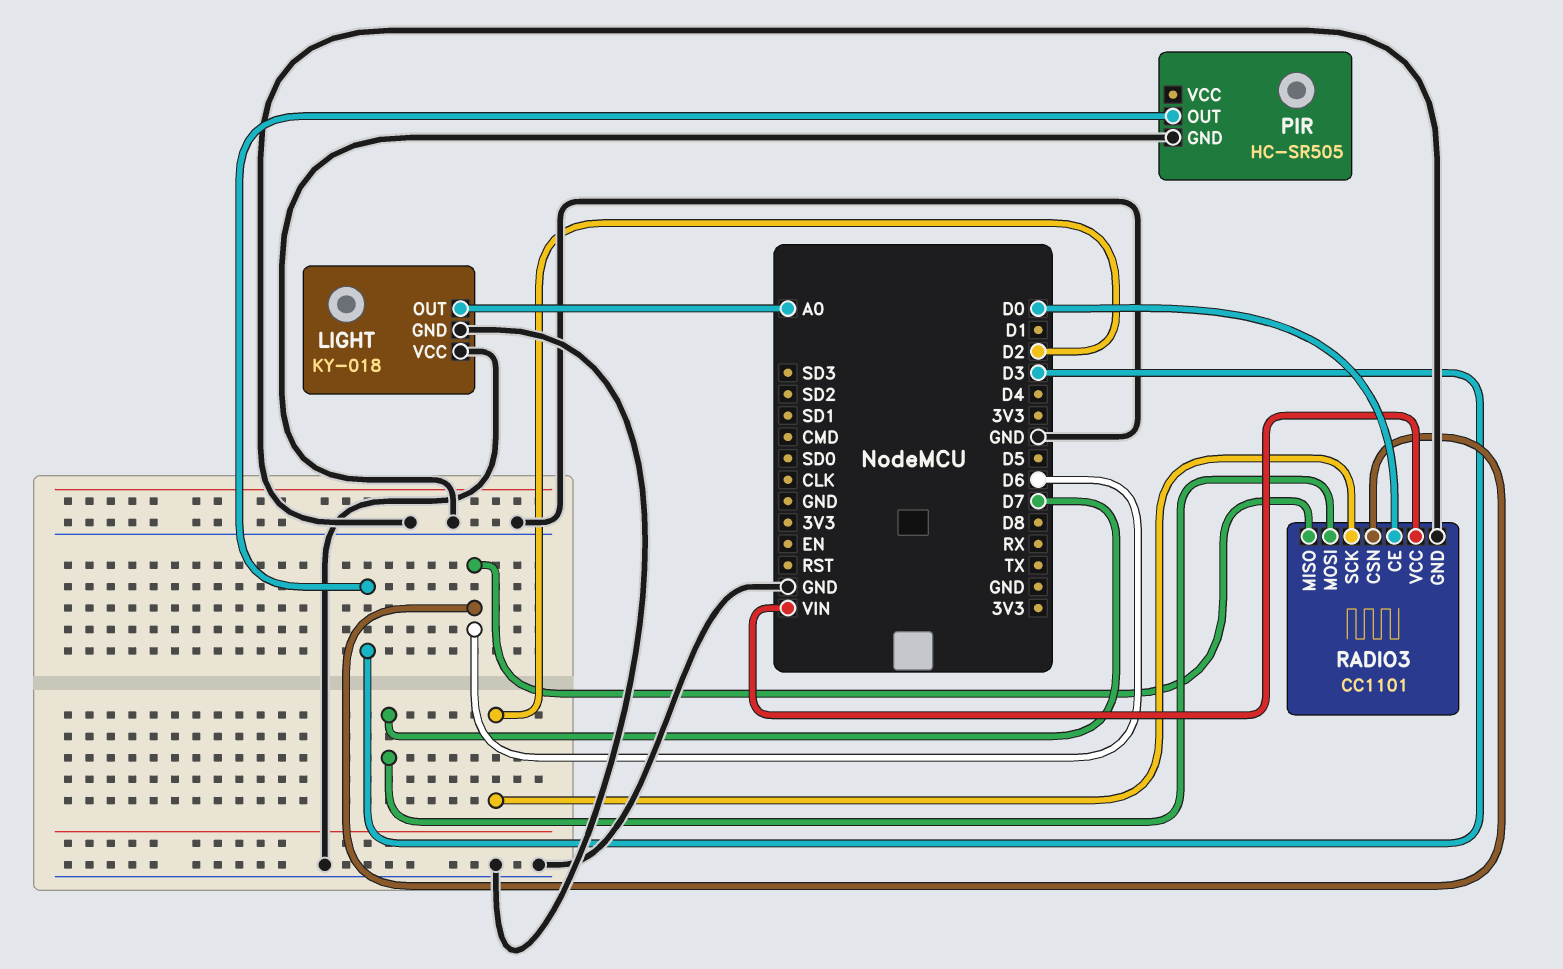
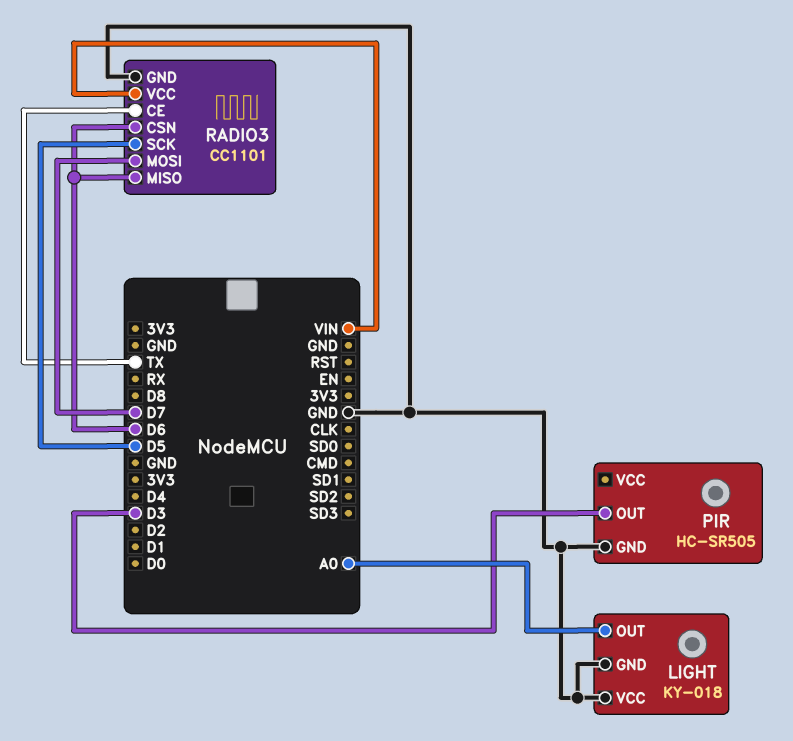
RADIO3 pin CE: D0 -> TX
RADIO3 pin SCK: D2 -> D5

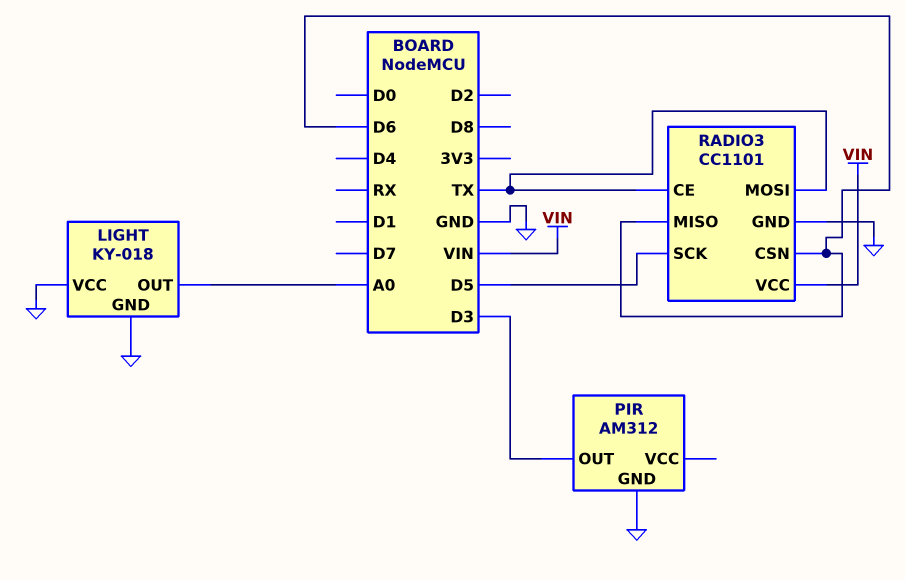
PIR: HC-SR505 -> AM312
RADIO3 pin MOSI: D7 -> TX

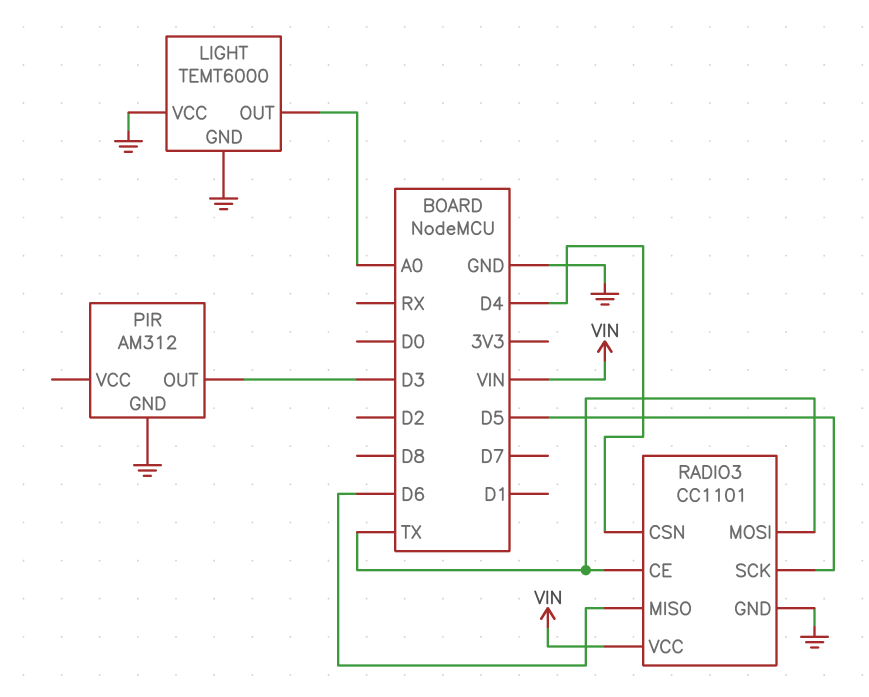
LIGHT: KY-018 -> TEMT6000
RADIO3 pin CSN: D6 -> D4

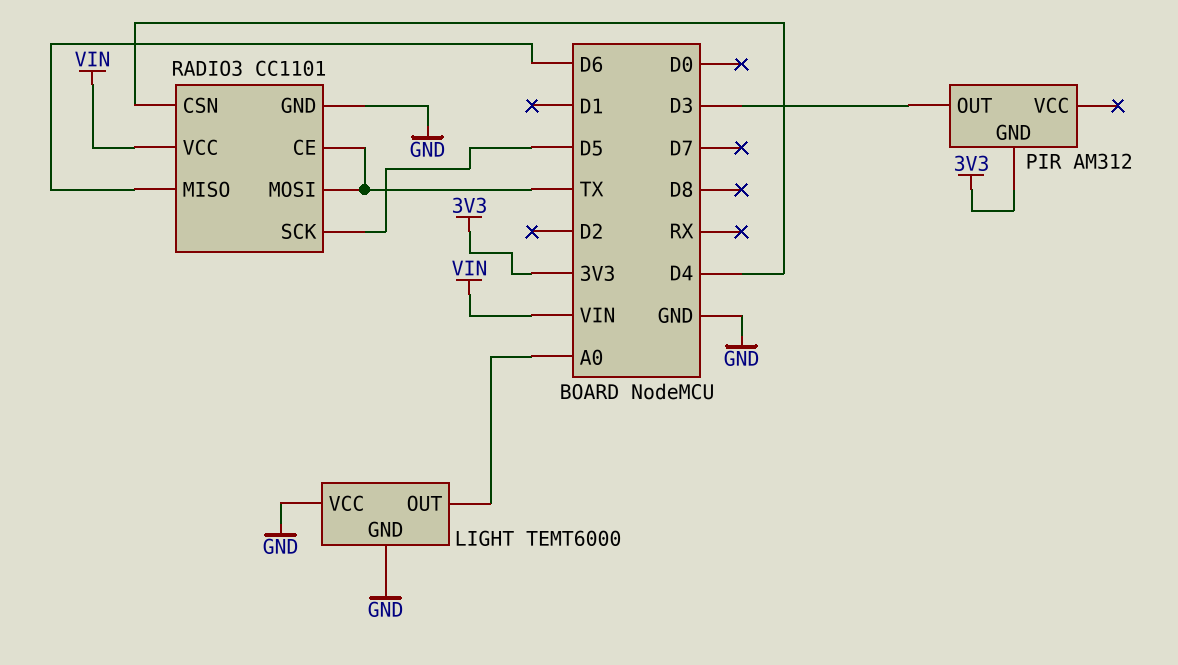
PIR pin GND: GND -> 3V3

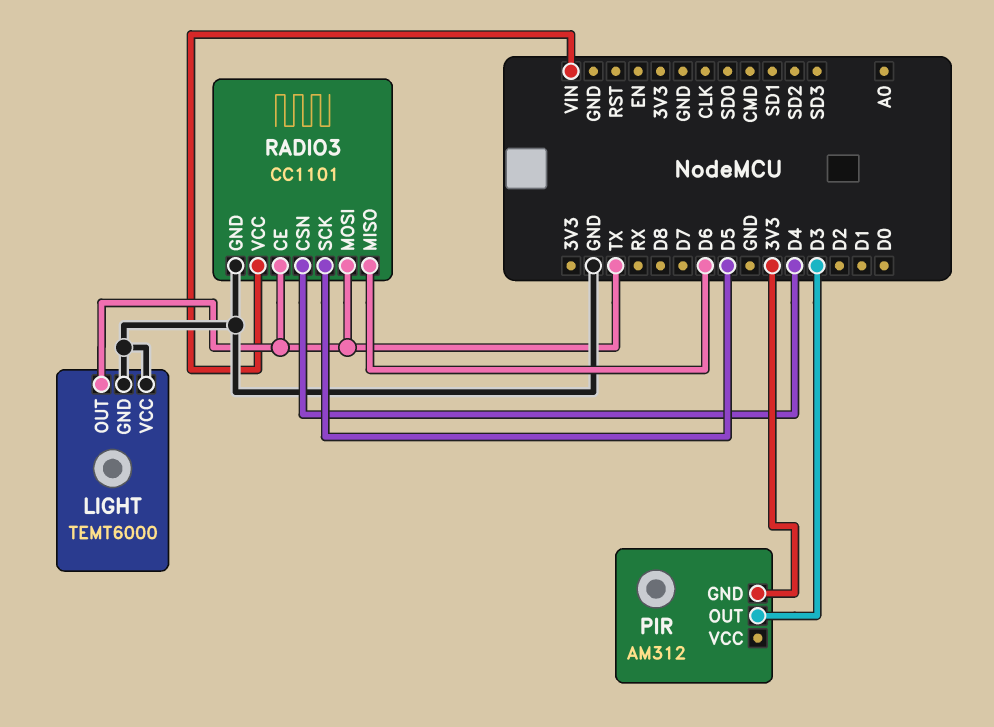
LIGHT pin OUT: A0 -> TX

